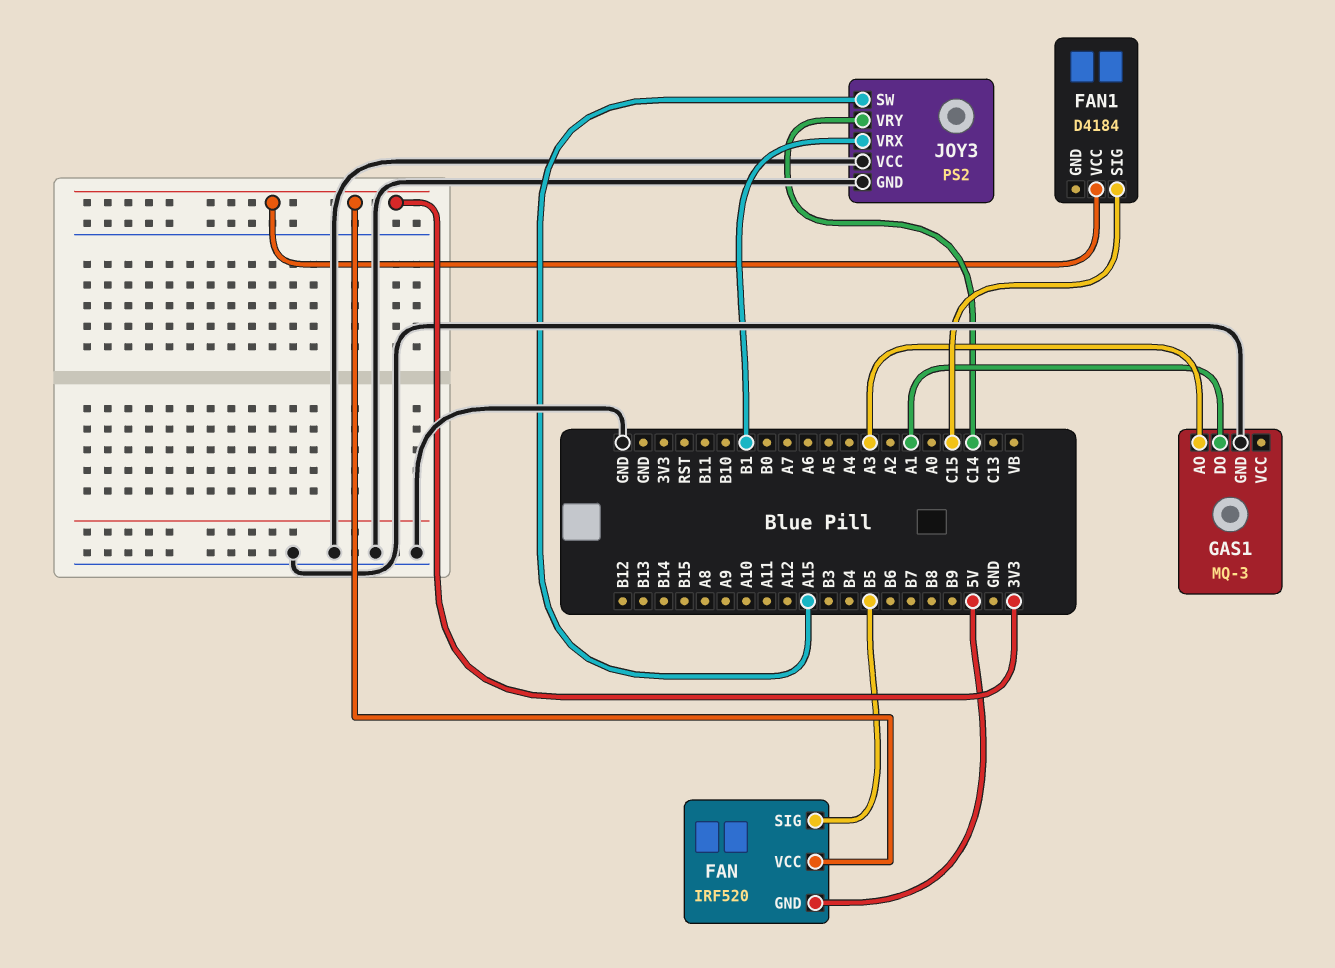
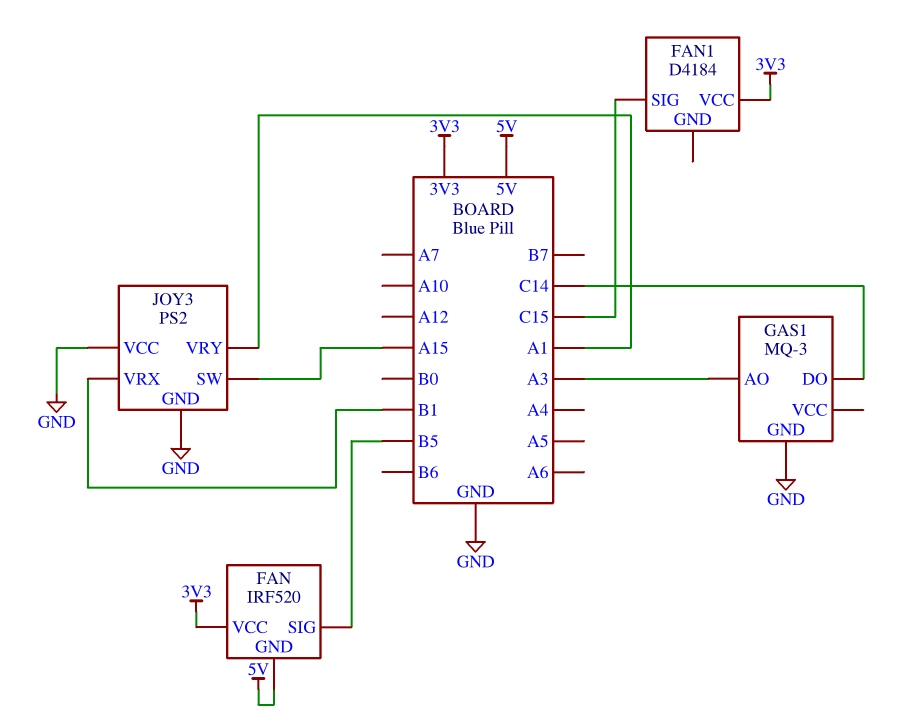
GAS1 pin DO: A1 -> C14
JOY3 pin VRY: C14 -> A1

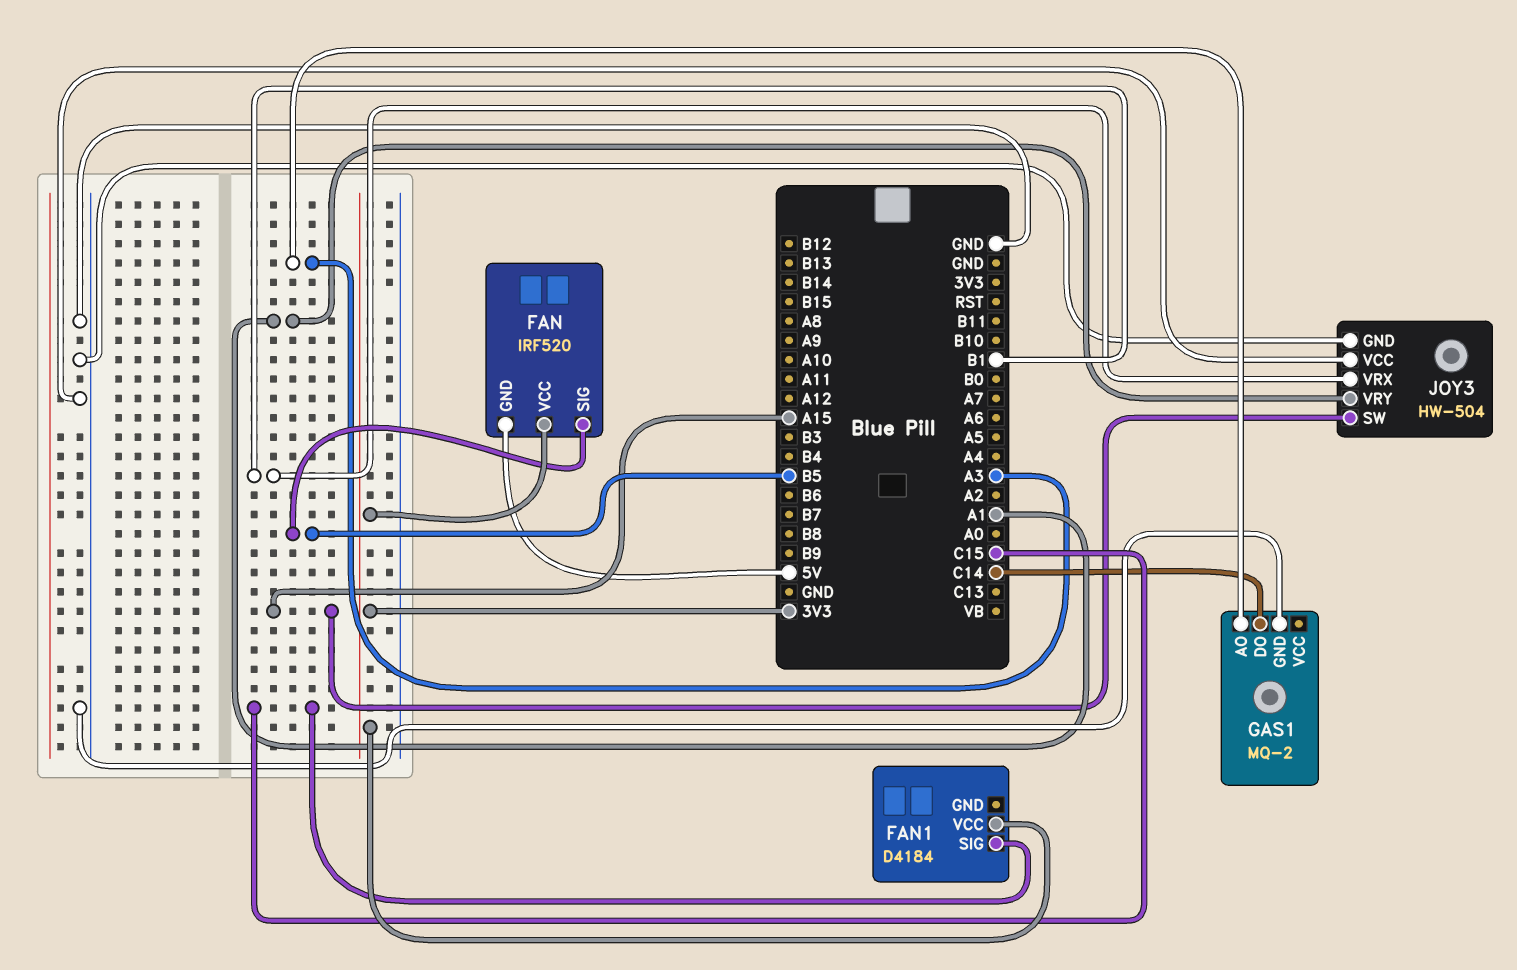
GAS1: MQ-3 -> MQ-2
JOY3: PS2 -> HW-504

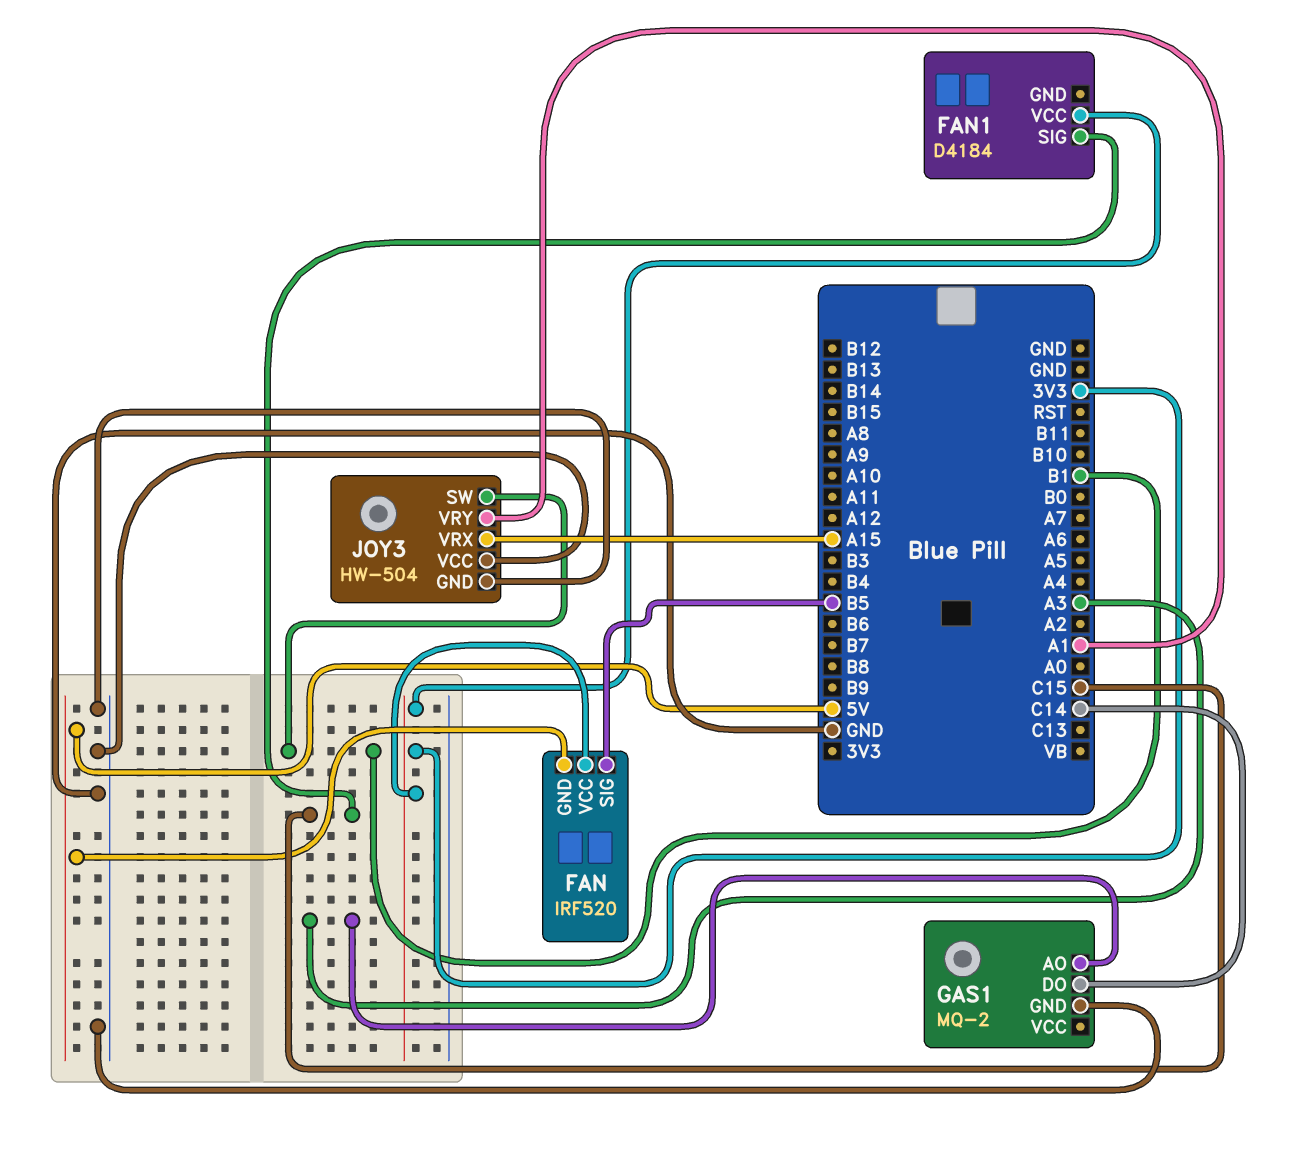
JOY3 pin SW: A15 -> B1
JOY3 pin VRX: B1 -> A15

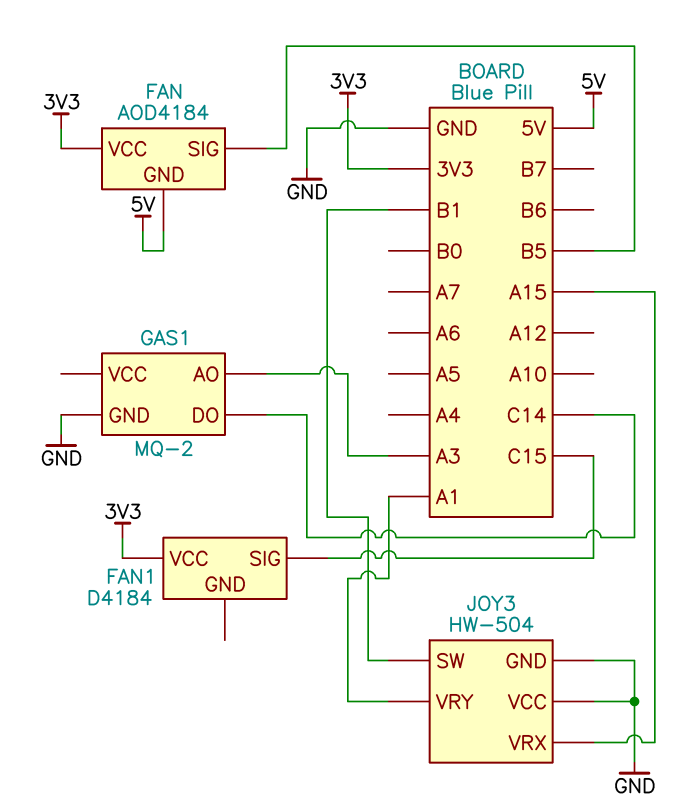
FAN: IRF520 -> AOD4184

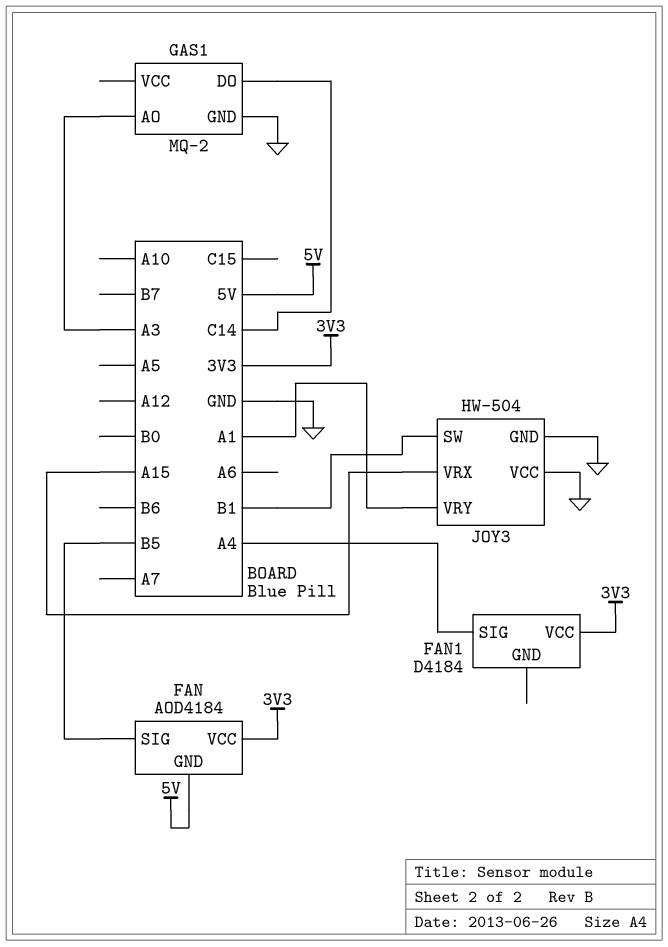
FAN1 pin SIG: C15 -> A4

